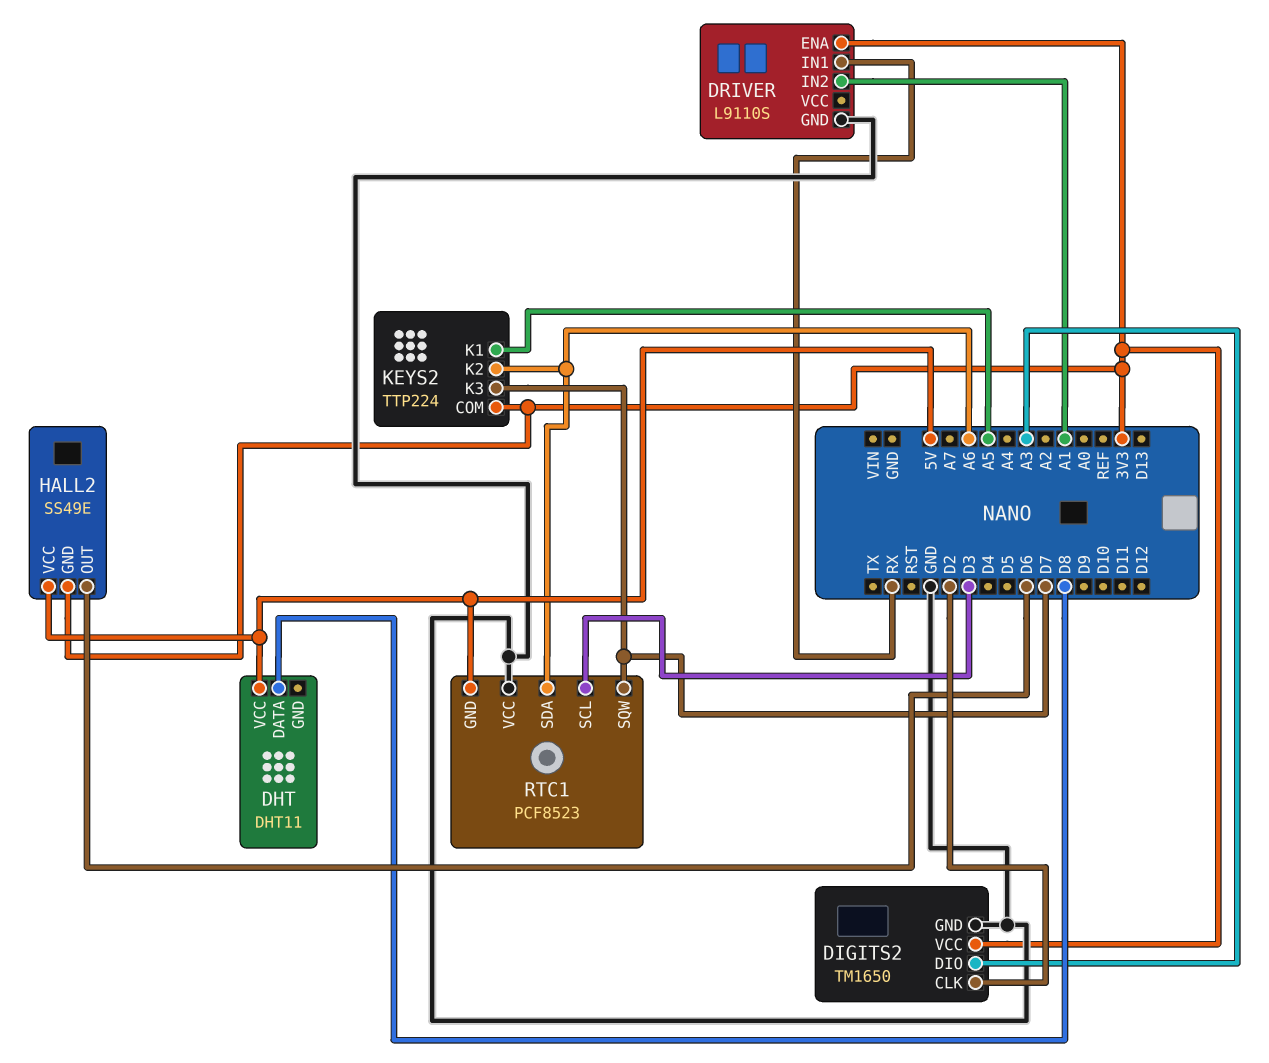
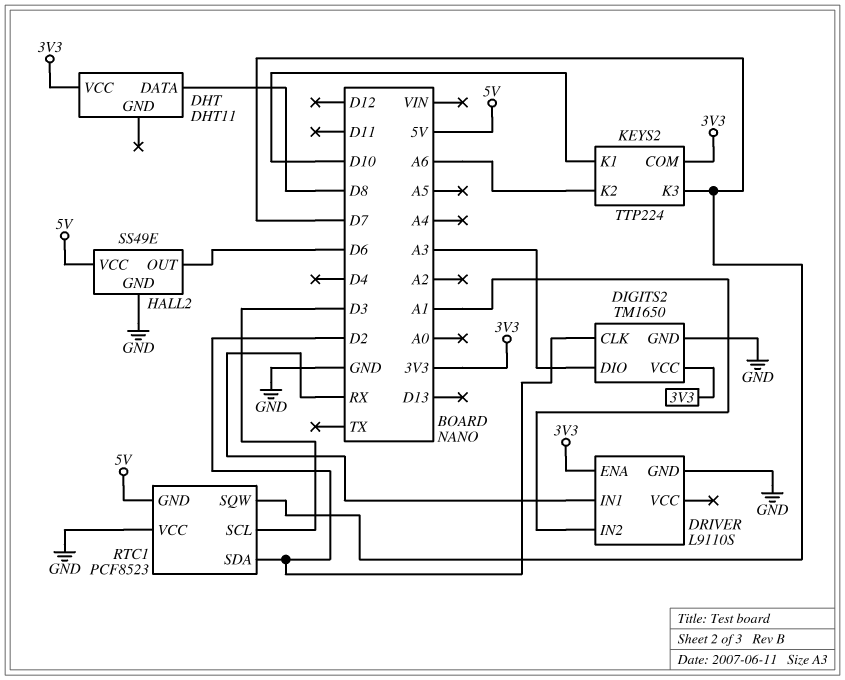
DHT pin VCC: 5V -> 3V3
HALL2 pin GND: 3V3 -> GND
KEYS2 pin K1: A5 -> D10
RTC1 pin SDA: A6 -> D2

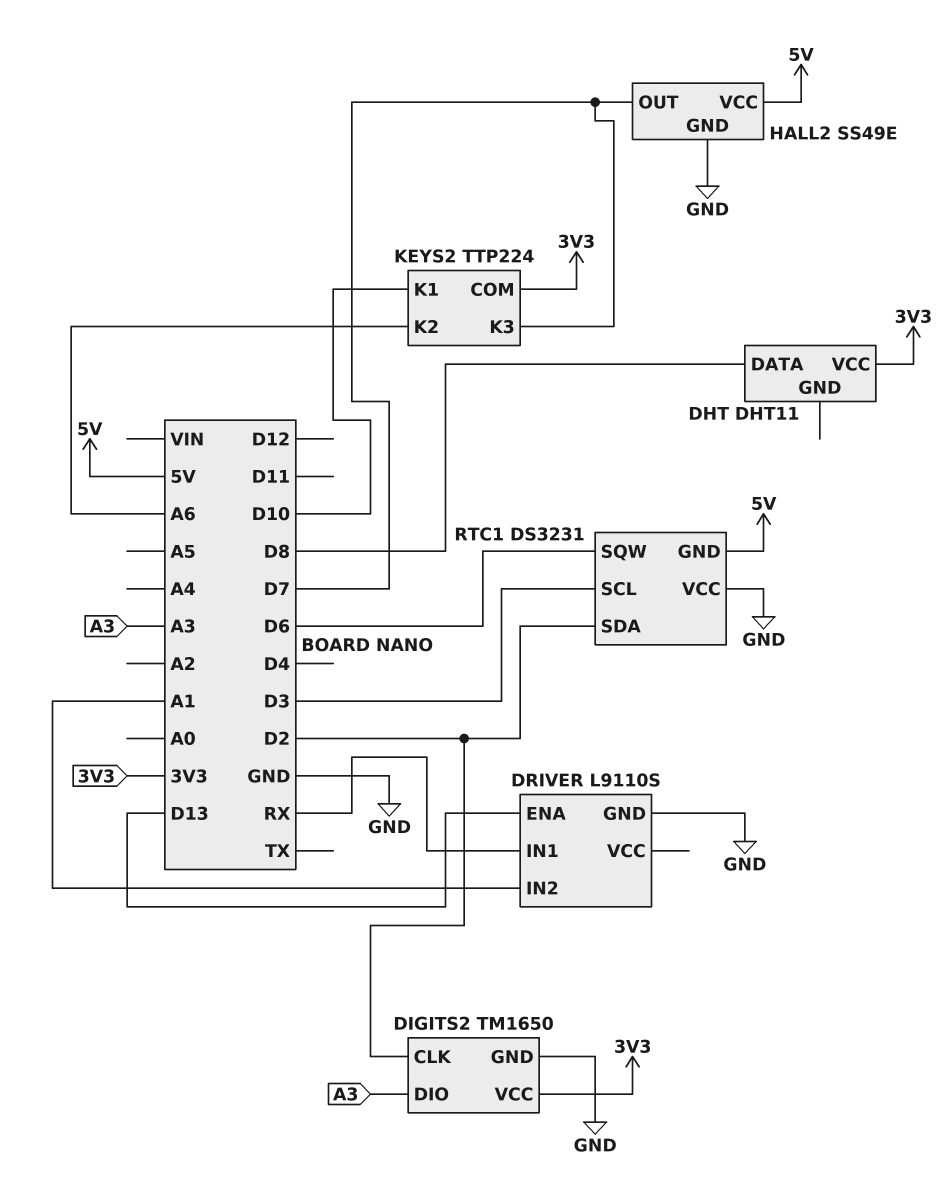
DRIVER pin ENA: 3V3 -> D13
HALL2 pin OUT: D6 -> D7
RTC1: PCF8523 -> DS3231
RTC1 pin SQW: D7 -> D6

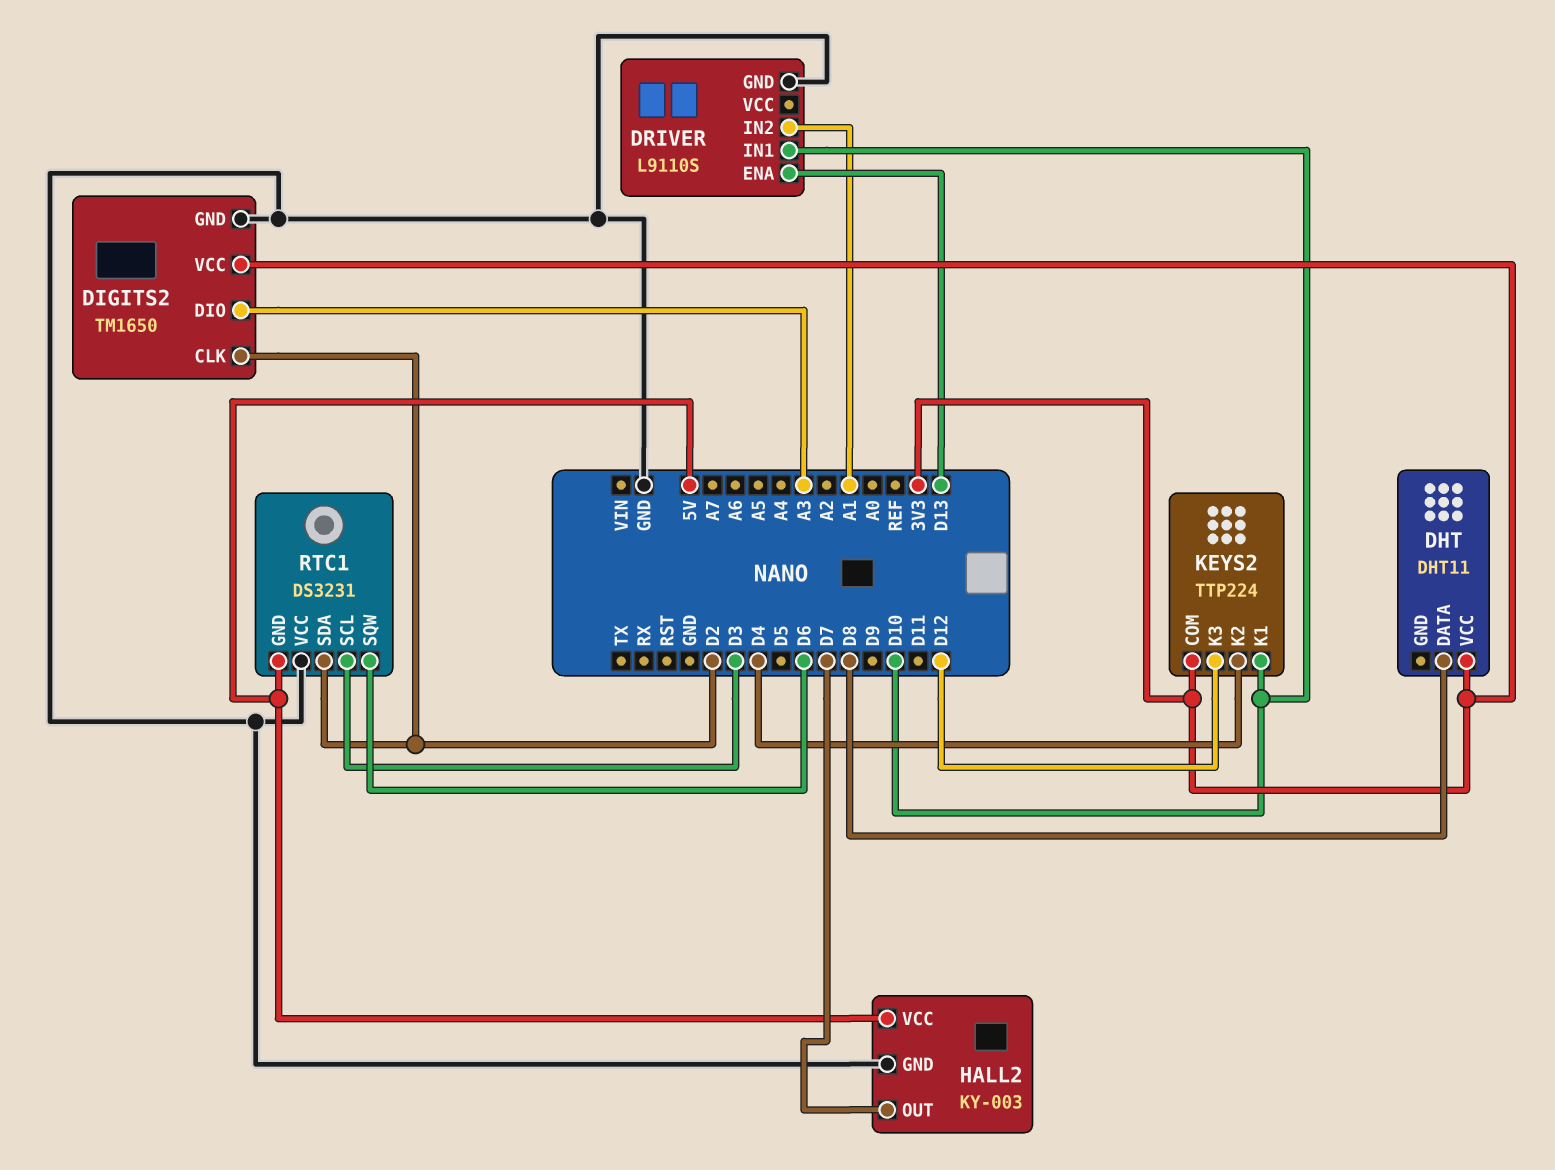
DRIVER pin IN1: RX -> D10
HALL2: SS49E -> KY-003
KEYS2 pin K2: A6 -> D4
KEYS2 pin K3: D7 -> D12

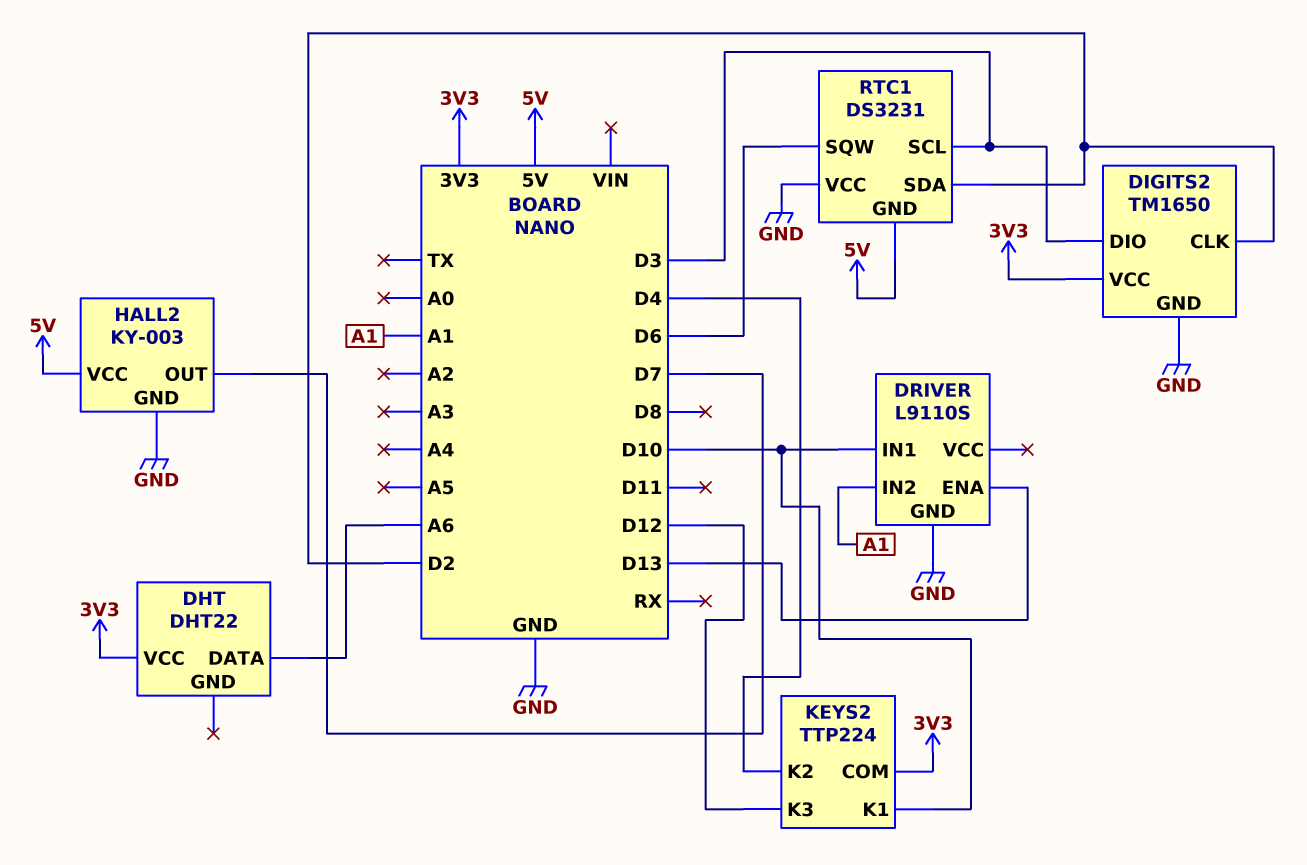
DHT: DHT11 -> DHT22
DHT pin DATA: D8 -> A6
DIGITS2 pin DIO: A3 -> D3

